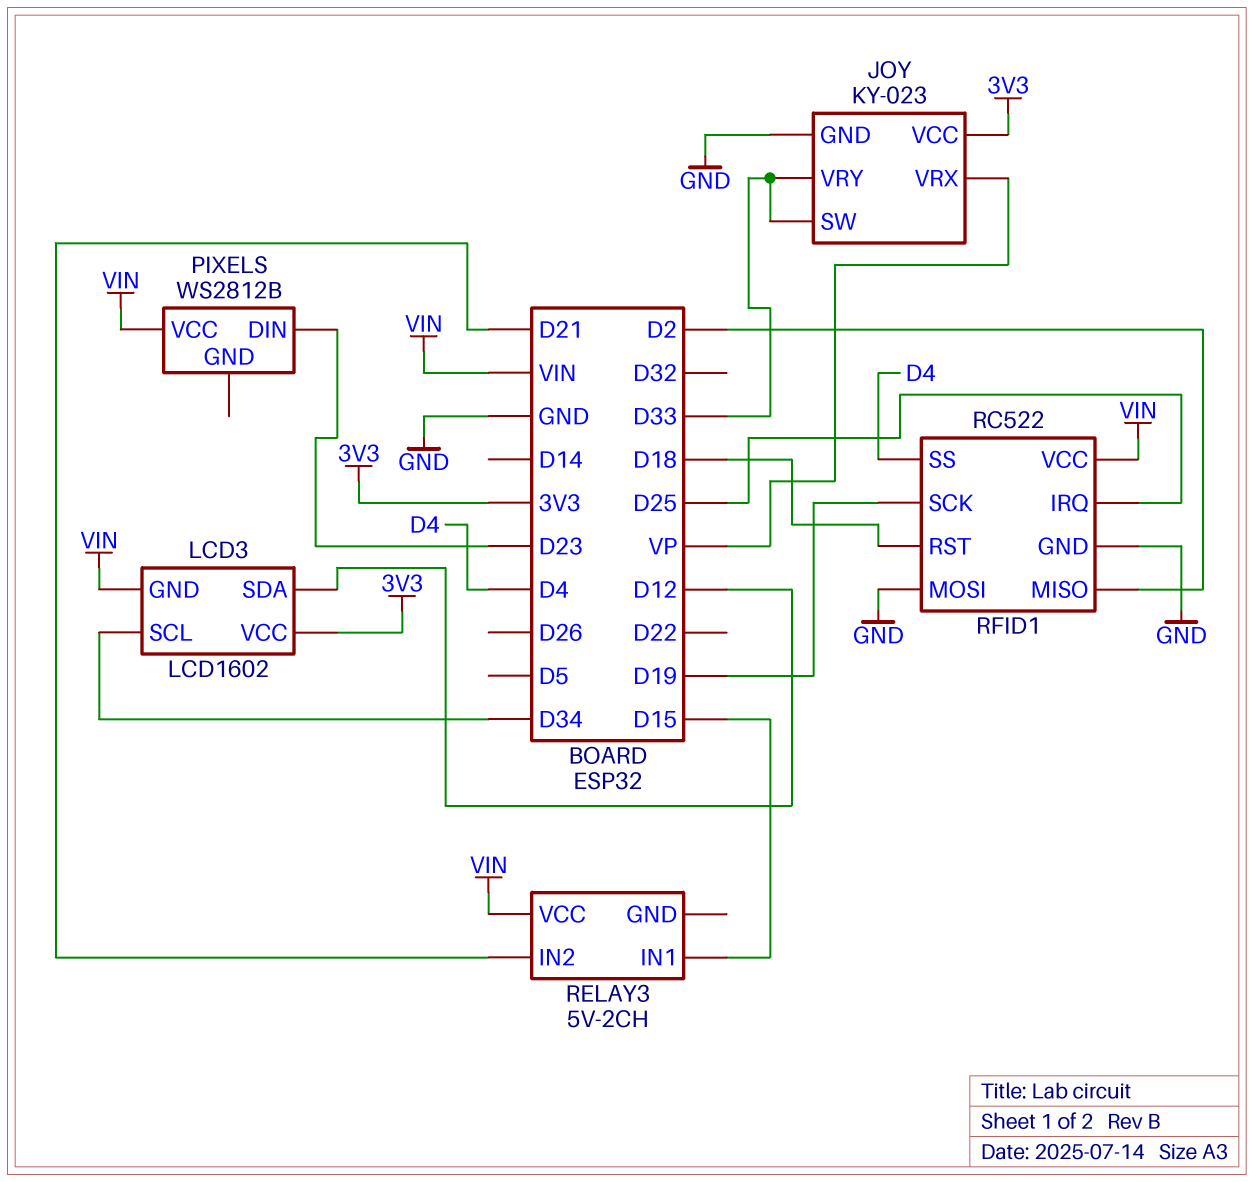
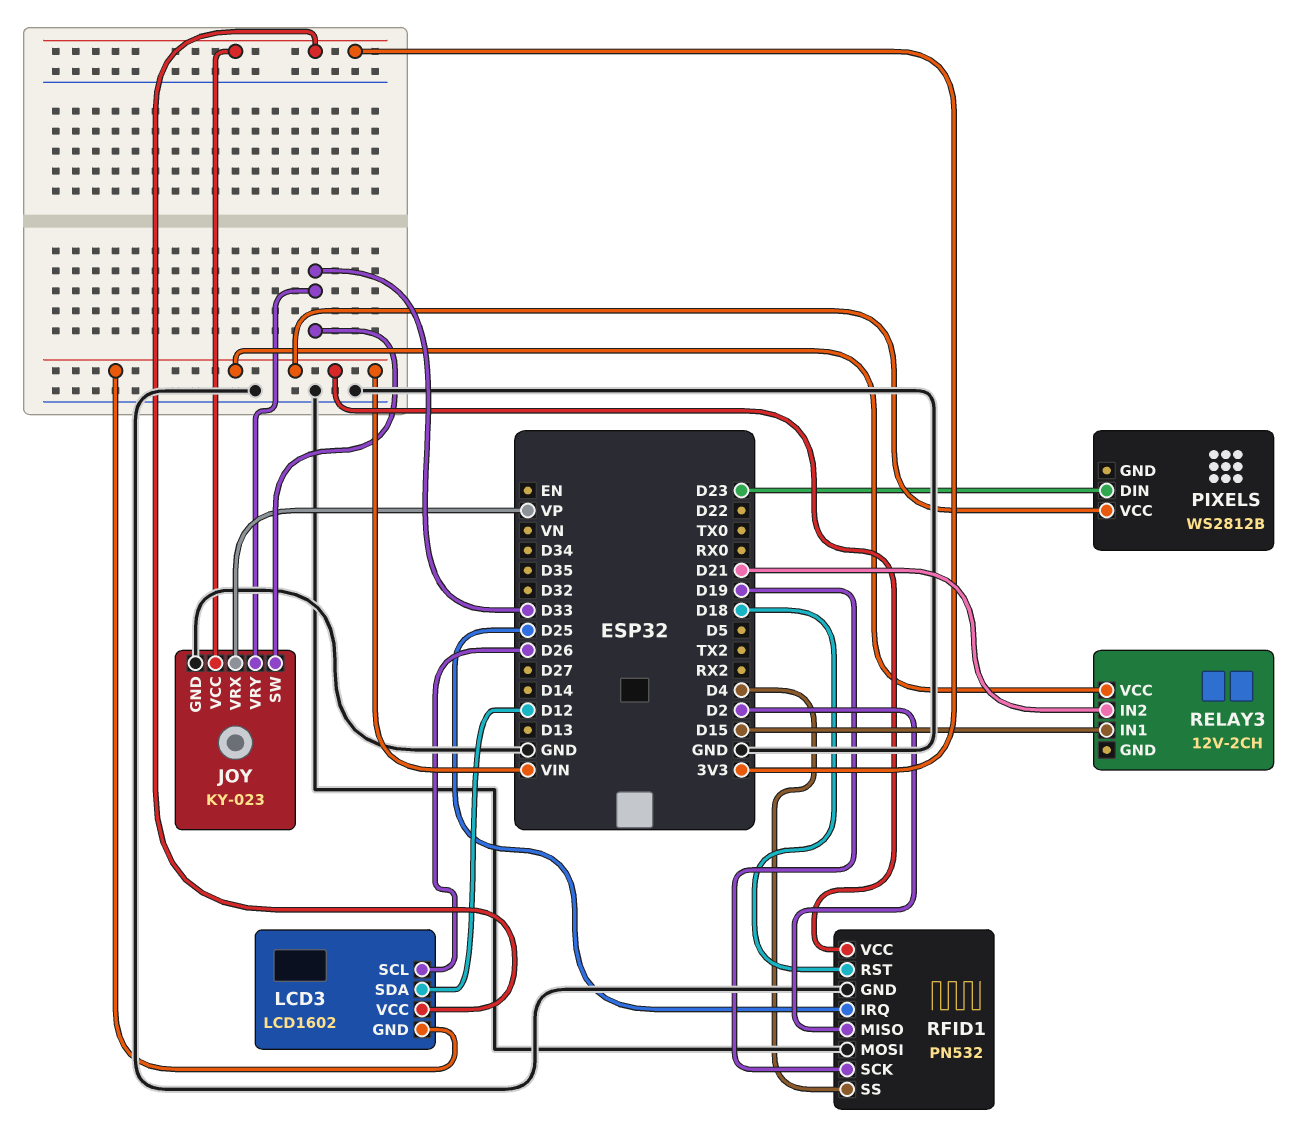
LCD3 pin SCL: D34 -> D26
RELAY3: 5V-2CH -> 12V-2CH
RFID1: RC522 -> PN532

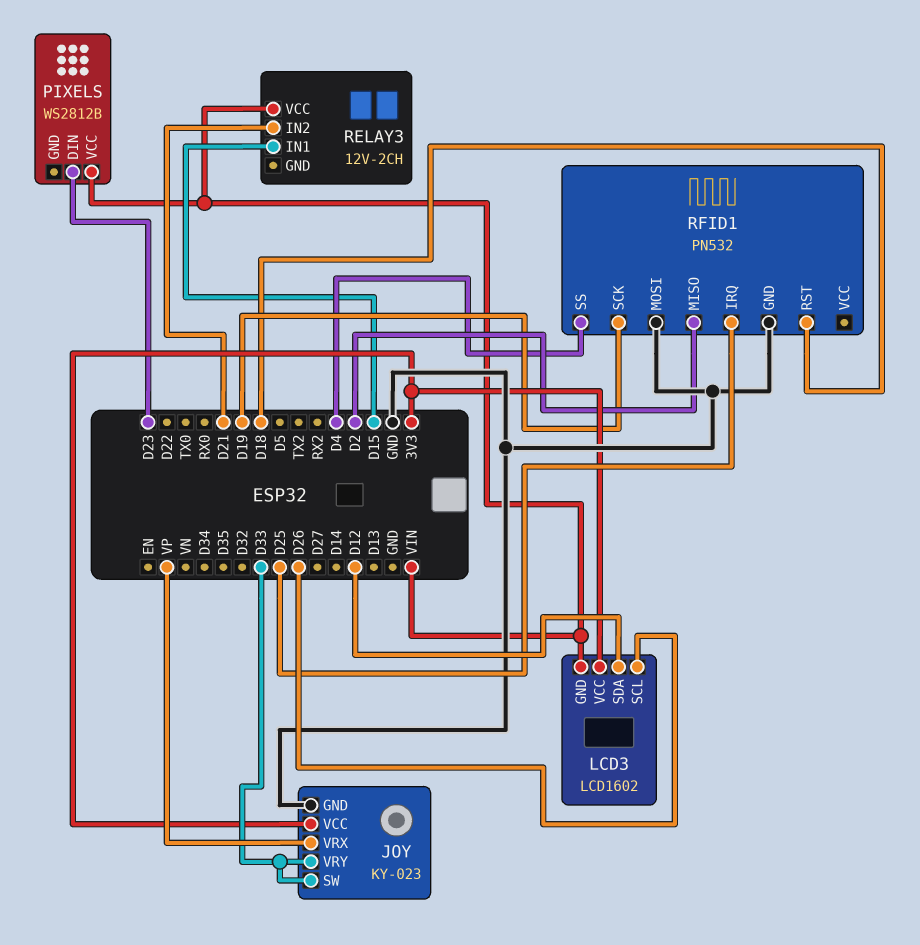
RFID1 pin VCC: VIN -> none

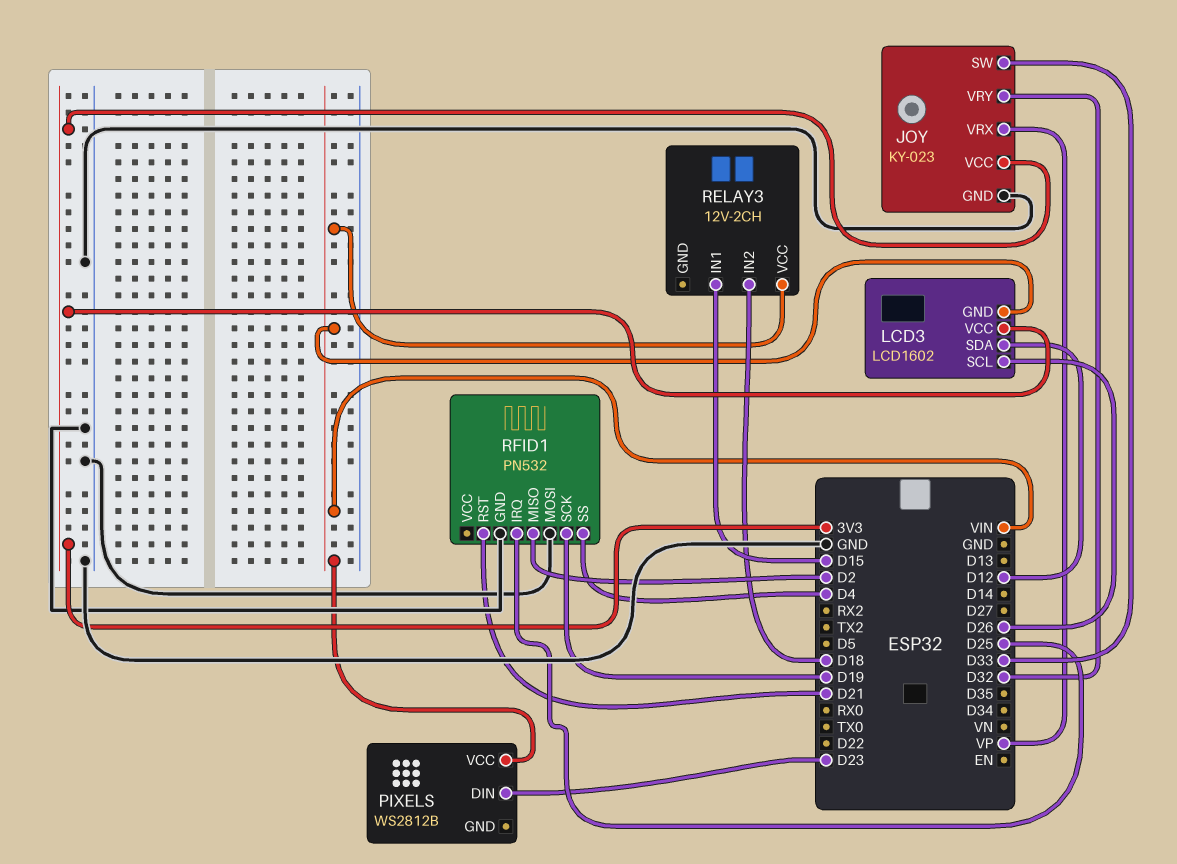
JOY pin VRY: D33 -> D32
RELAY3 pin IN2: D21 -> D18
RFID1 pin RST: D18 -> D21

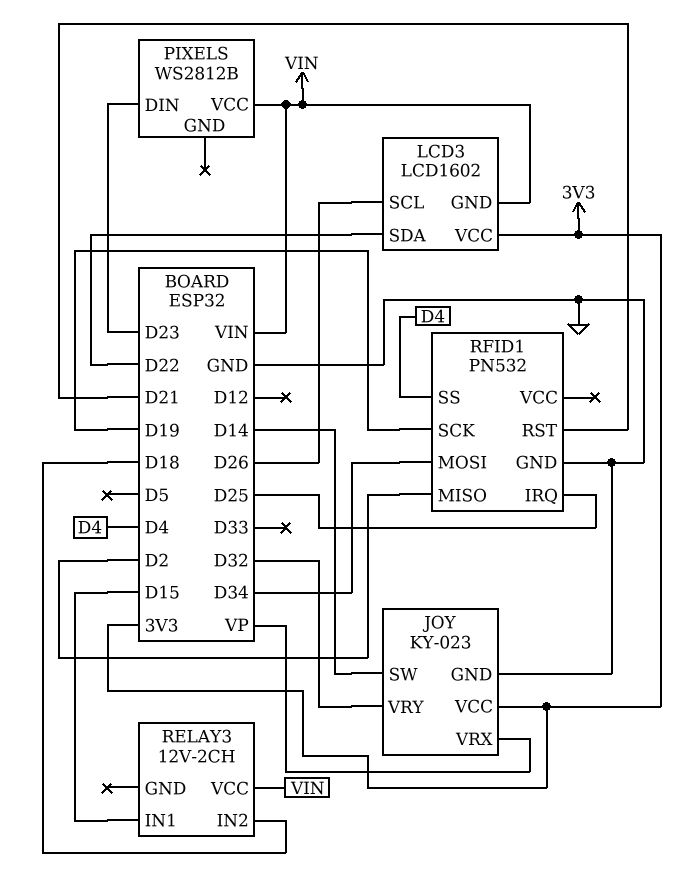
JOY pin SW: D33 -> D14
LCD3 pin SDA: D12 -> D22
RFID1 pin MOSI: GND -> D34

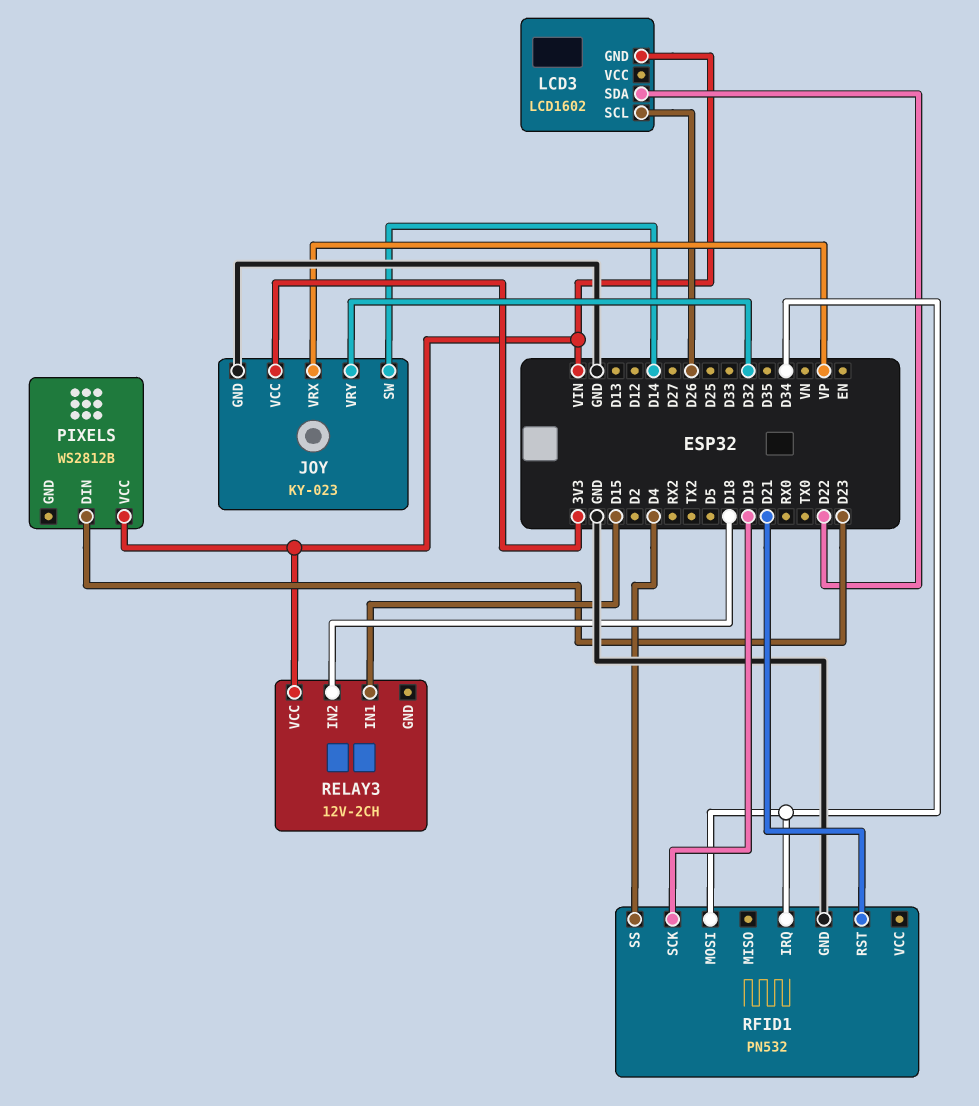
LCD3 pin VCC: 3V3 -> none
RFID1 pin IRQ: D25 -> D34
RFID1 pin MISO: D2 -> none

